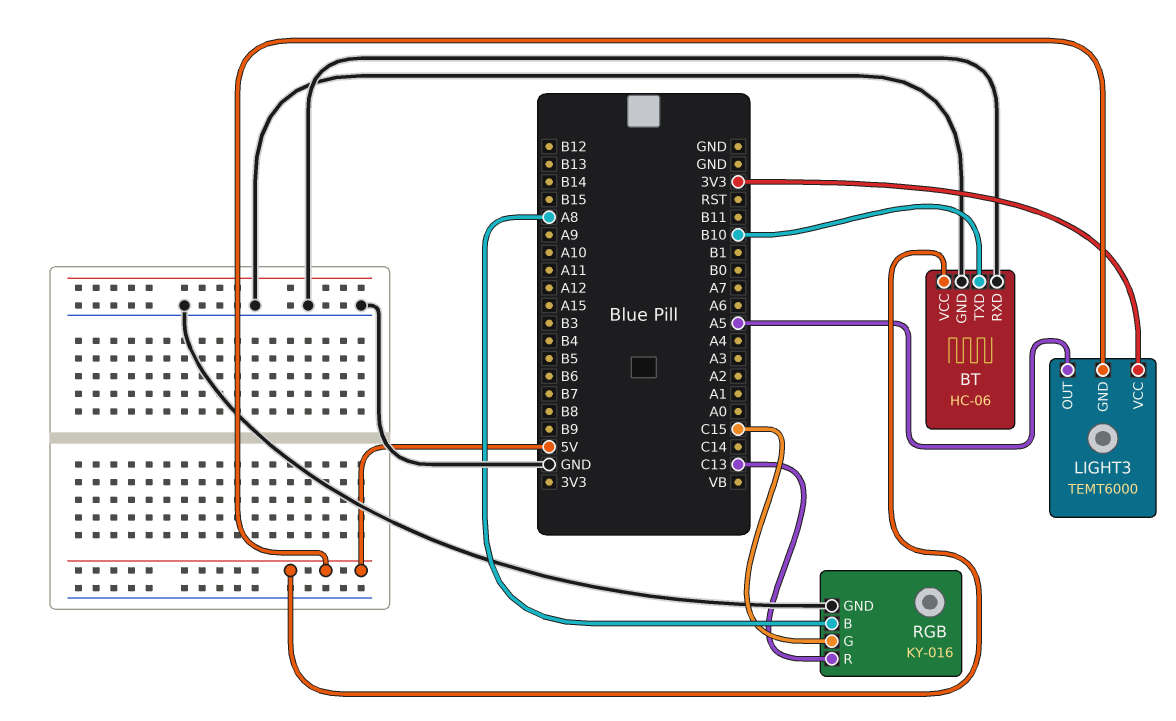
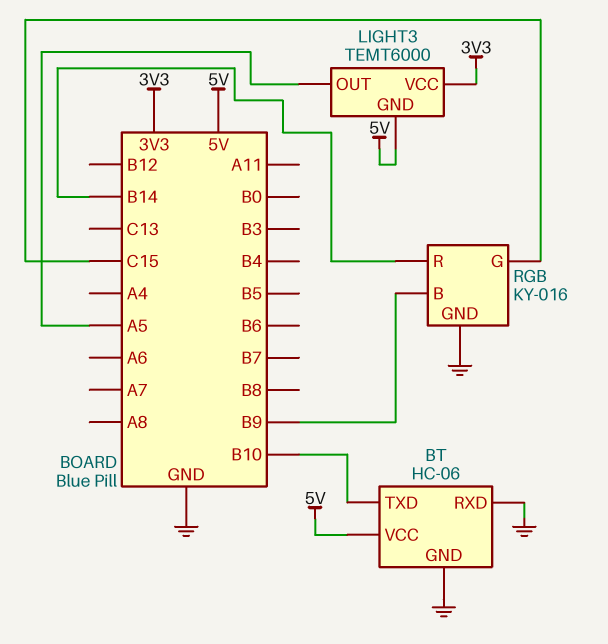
RGB pin B: A8 -> B9
RGB pin R: C13 -> B14

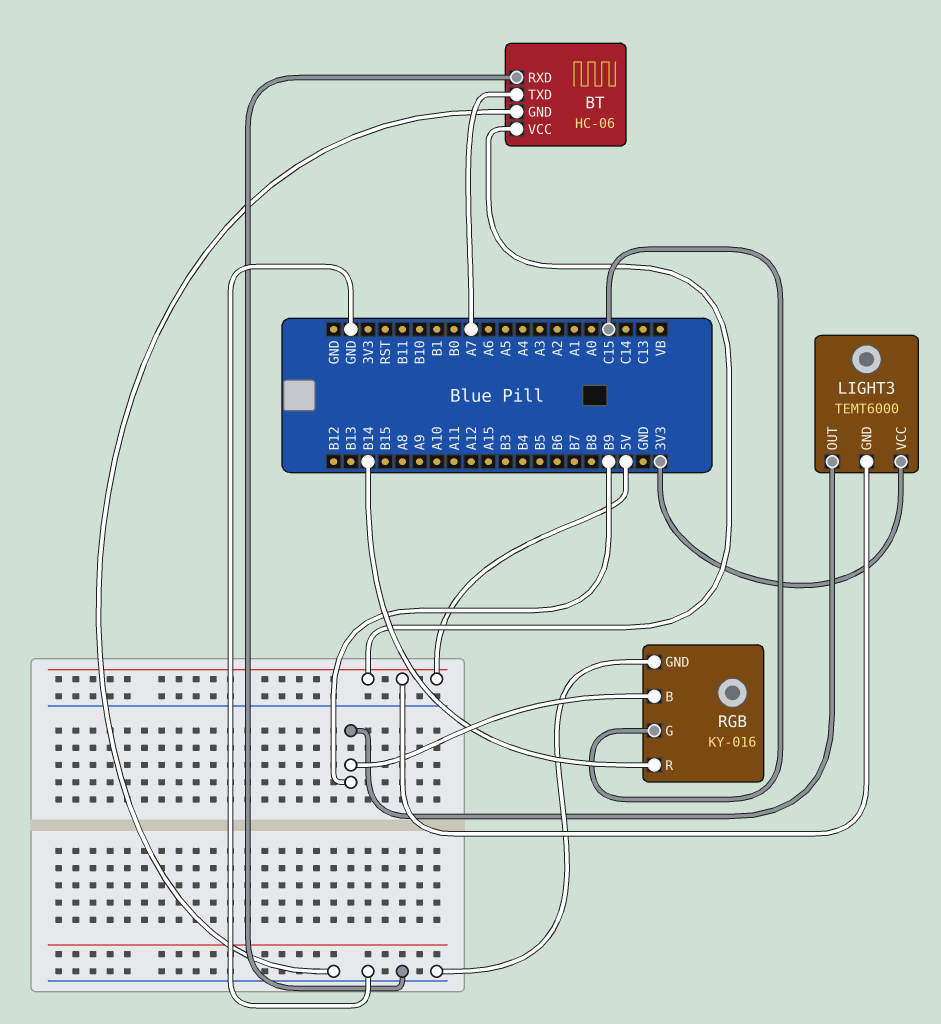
BT pin TXD: B10 -> A7
LIGHT3 pin OUT: A5 -> B9

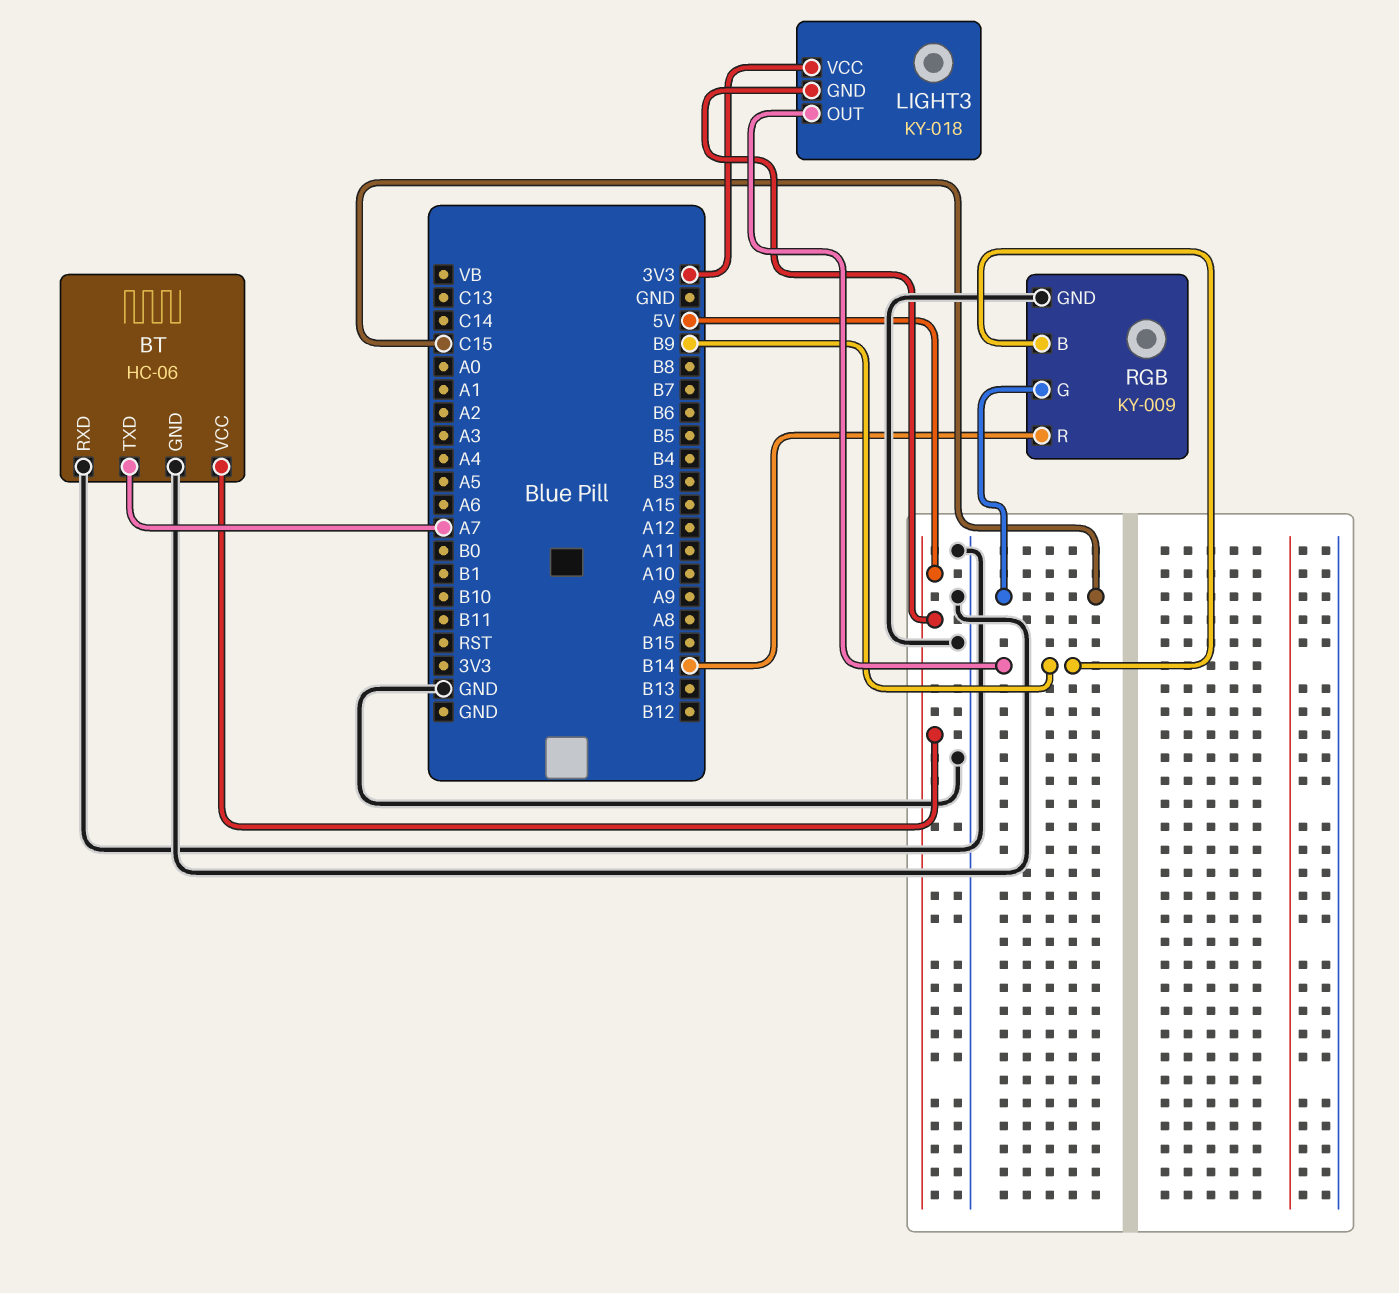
LIGHT3: TEMT6000 -> KY-018
RGB: KY-016 -> KY-009

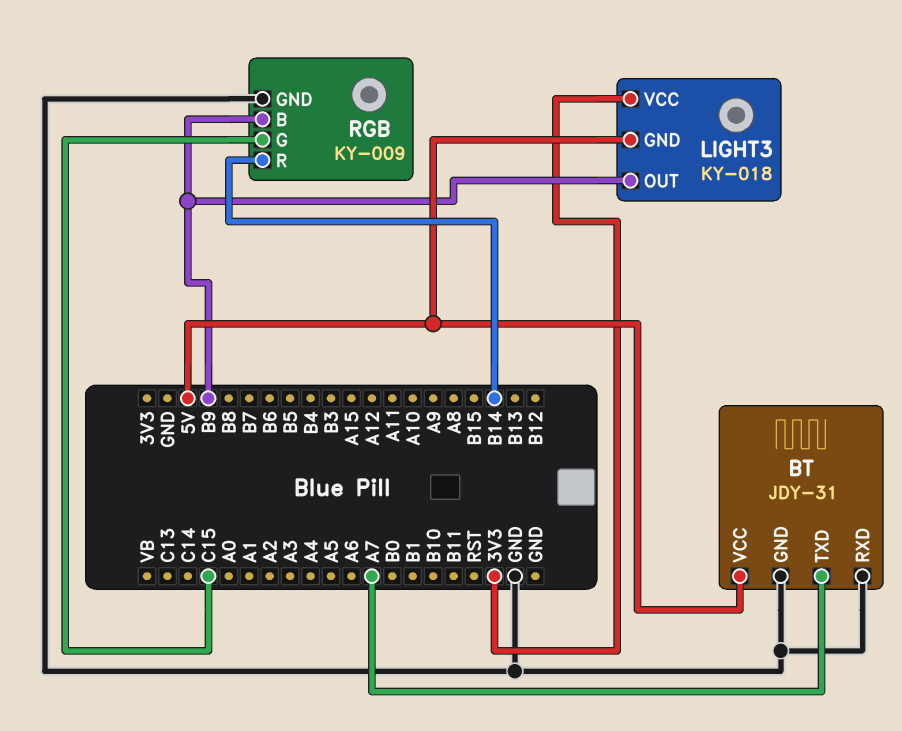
BT: HC-06 -> JDY-31

